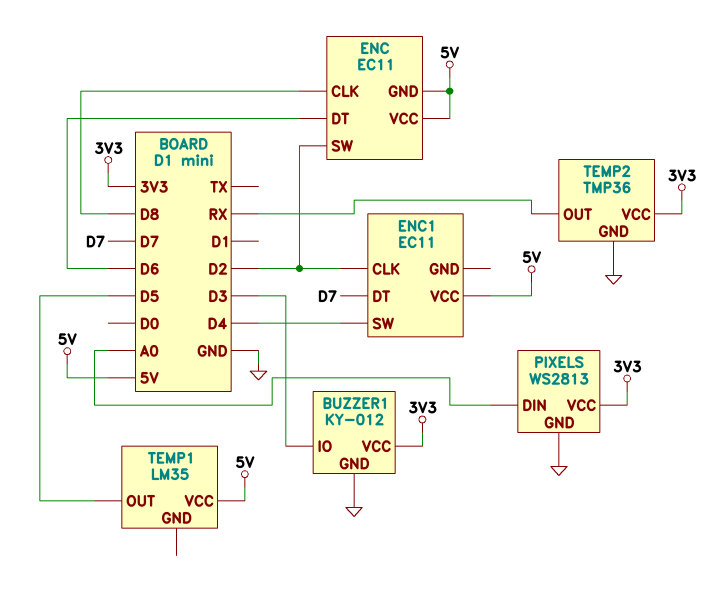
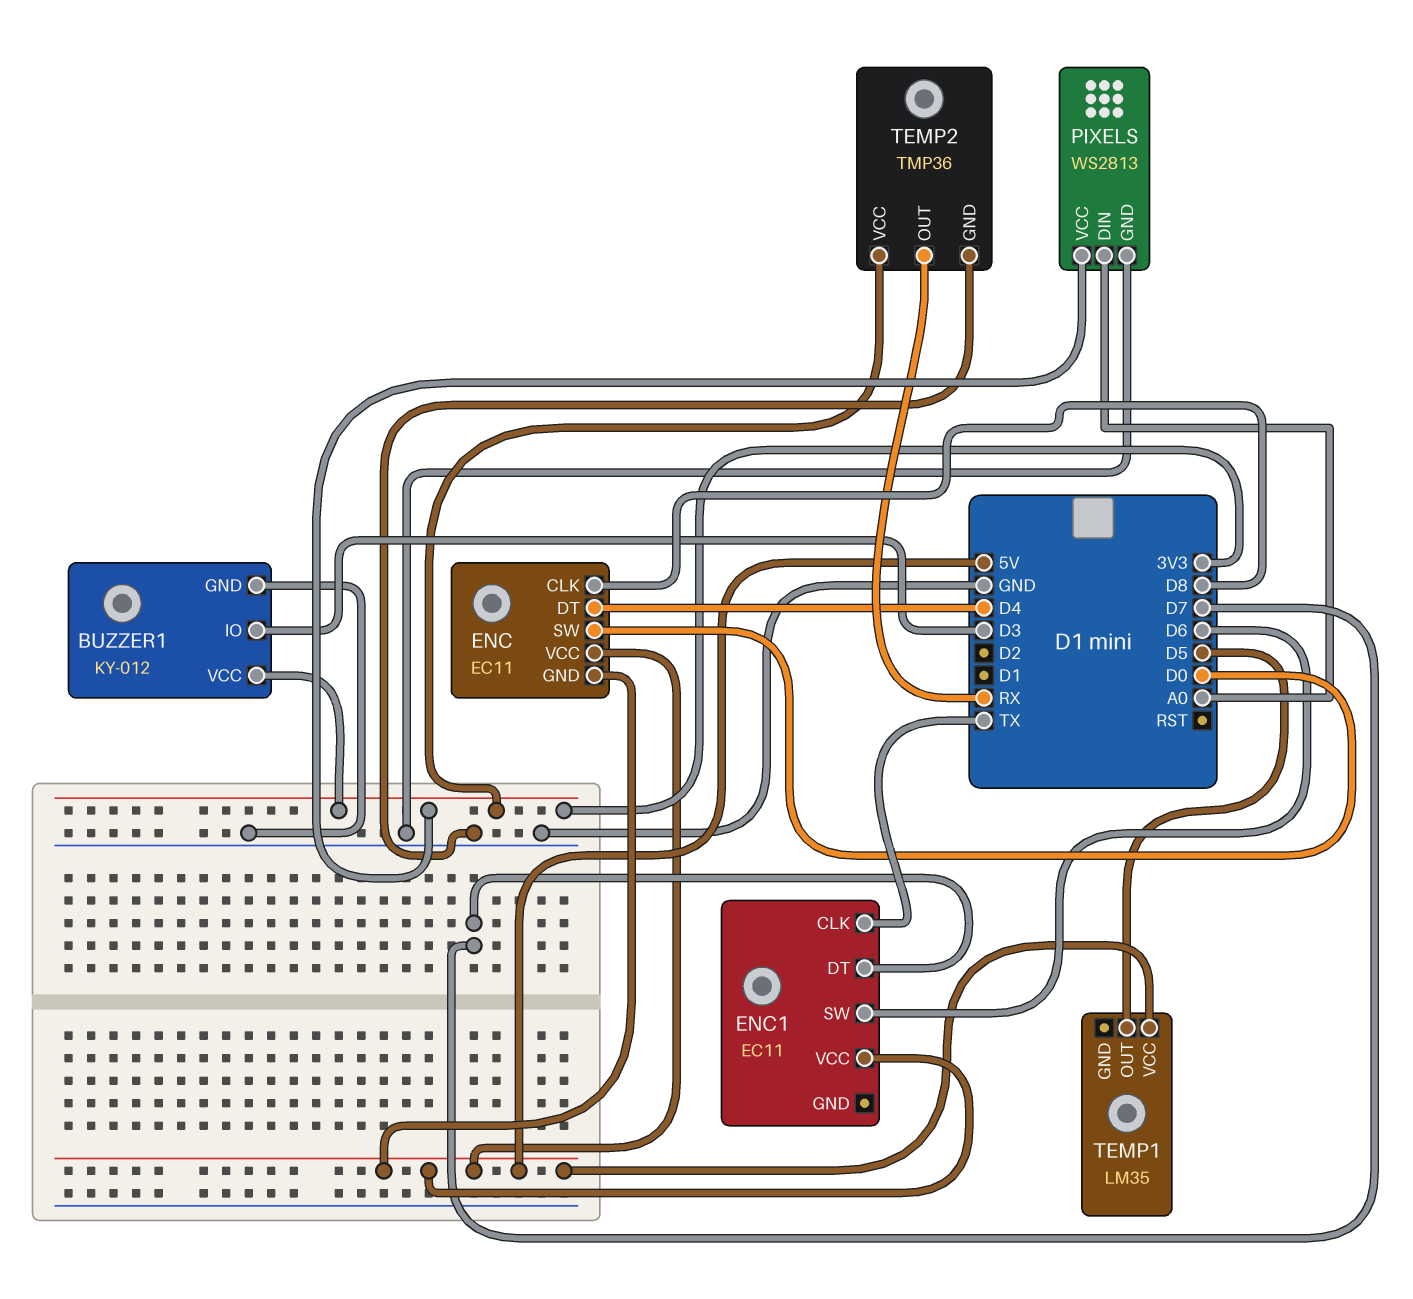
ENC pin DT: D6 -> D4
ENC pin SW: D2 -> D0
ENC1 pin CLK: D2 -> TX
ENC1 pin SW: D4 -> D6

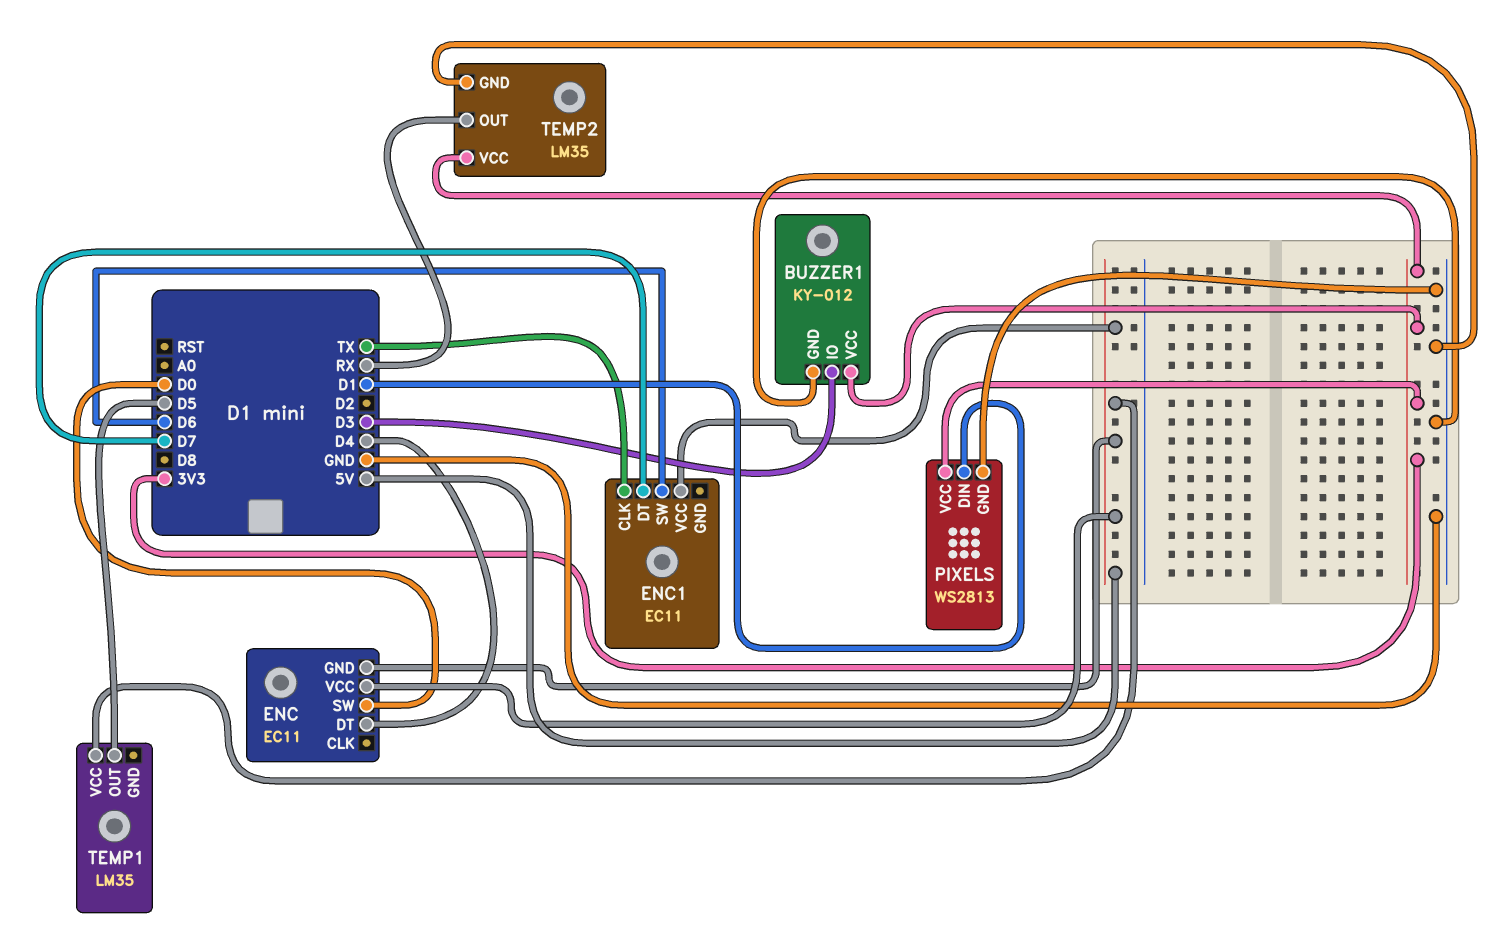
ENC pin CLK: D8 -> none
PIXELS pin DIN: A0 -> D1
TEMP2: TMP36 -> LM35

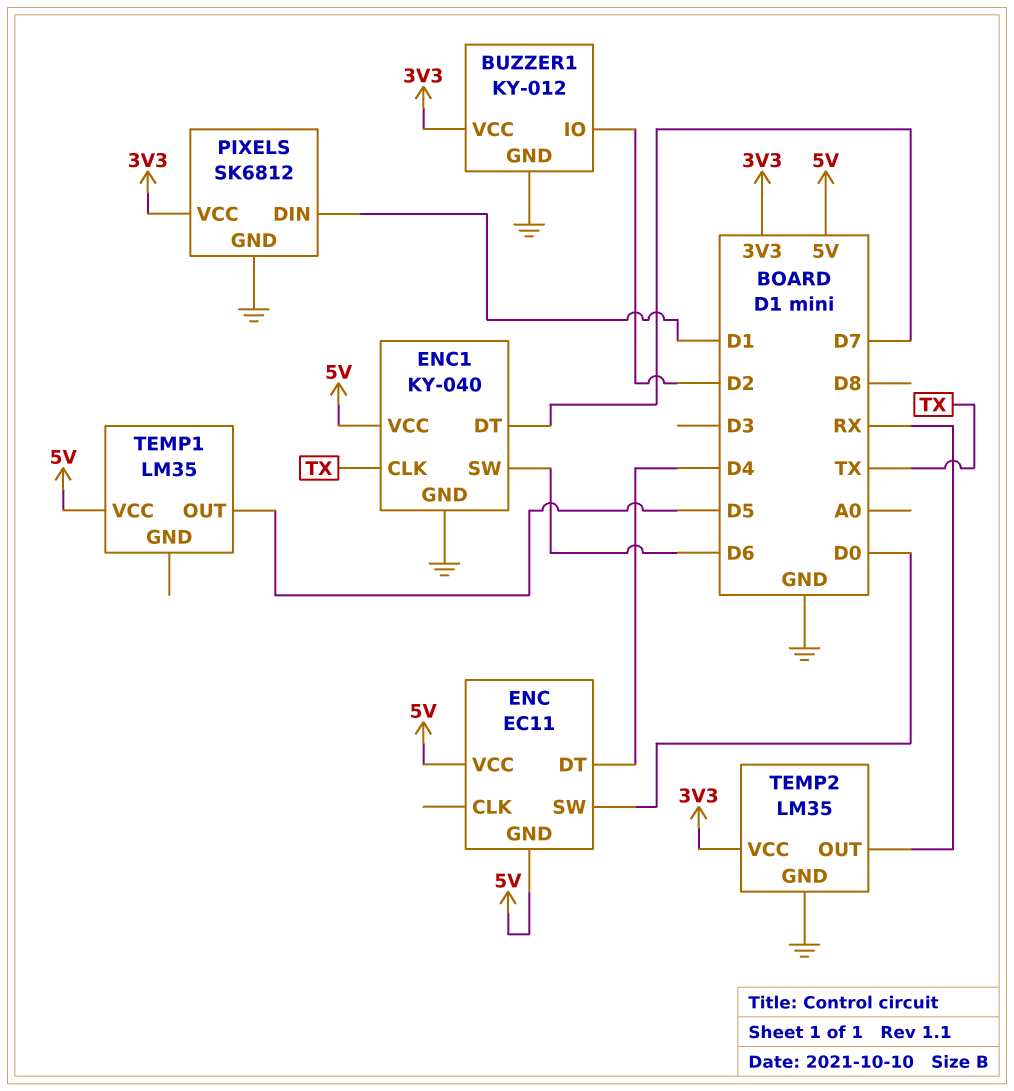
BUZZER1 pin IO: D3 -> D2
ENC1: EC11 -> KY-040
ENC1 pin GND: none -> GND
PIXELS: WS2813 -> SK6812

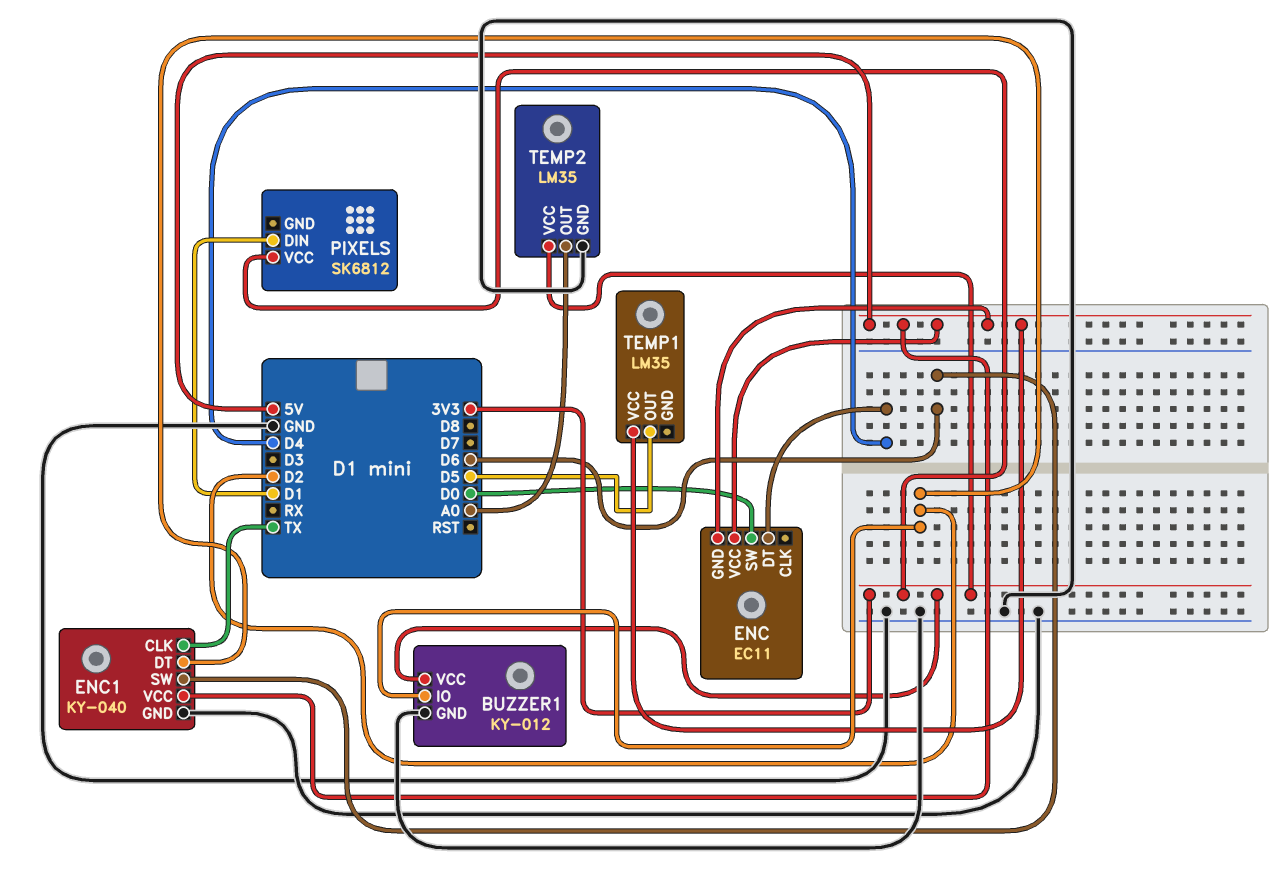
ENC1 pin DT: D7 -> D2
PIXELS pin GND: GND -> none
TEMP2 pin OUT: RX -> A0

